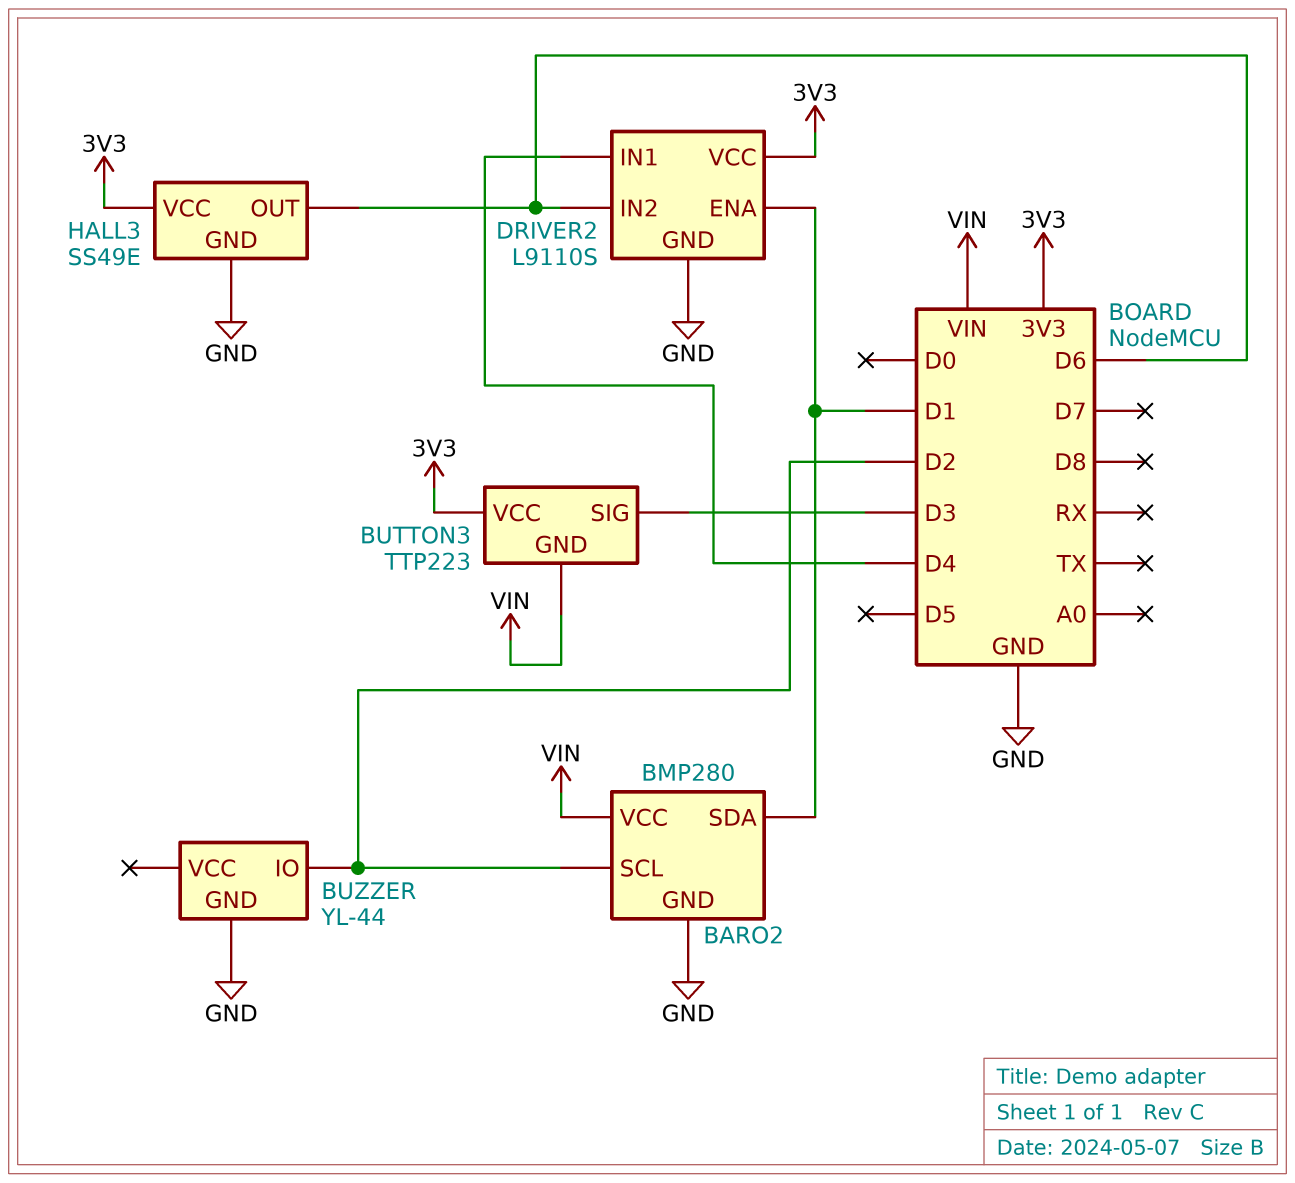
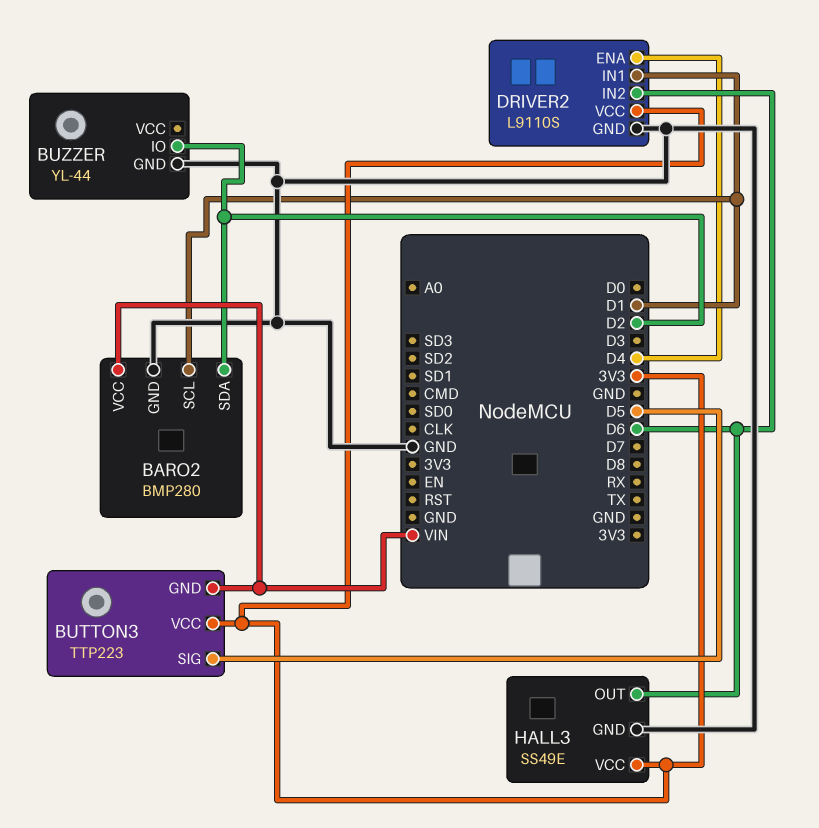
BARO2 pin SCL: D2 -> D1
BARO2 pin SDA: D1 -> D2
BUTTON3 pin SIG: D3 -> D5
DRIVER2 pin ENA: D1 -> D4
DRIVER2 pin IN1: D4 -> D1

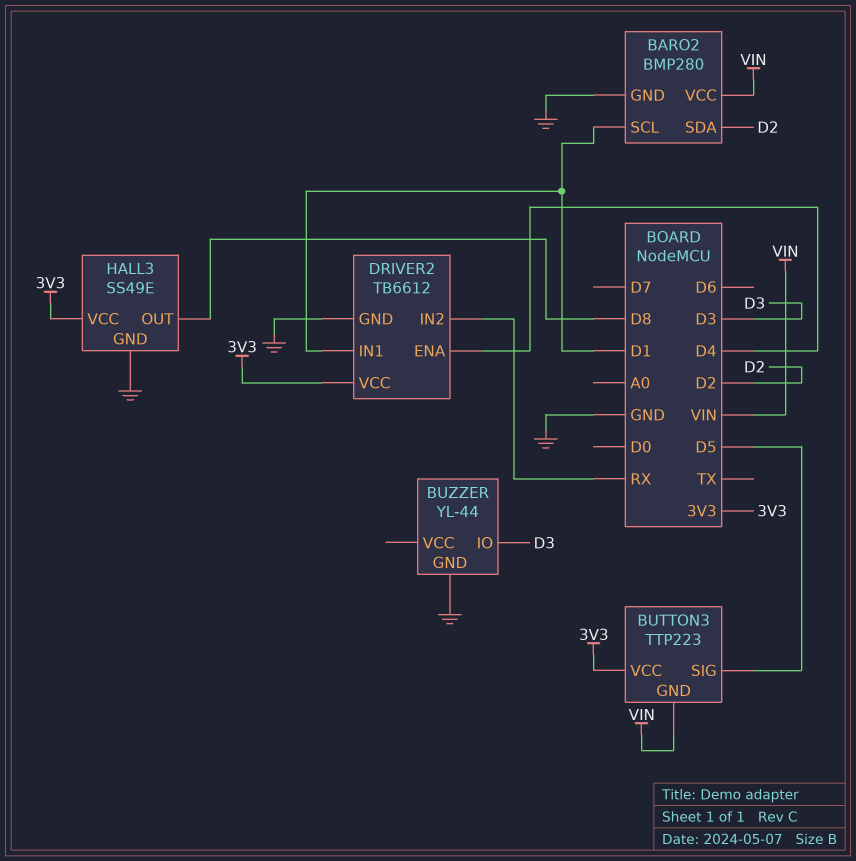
BUZZER pin IO: D2 -> D3
DRIVER2: L9110S -> TB6612
DRIVER2 pin IN2: D6 -> RX
HALL3 pin OUT: D6 -> D8

